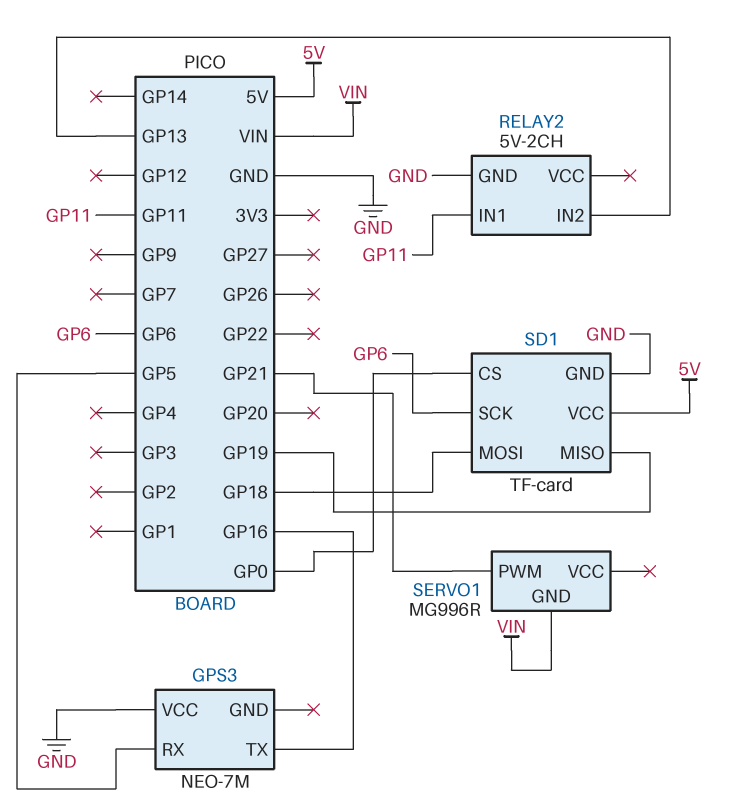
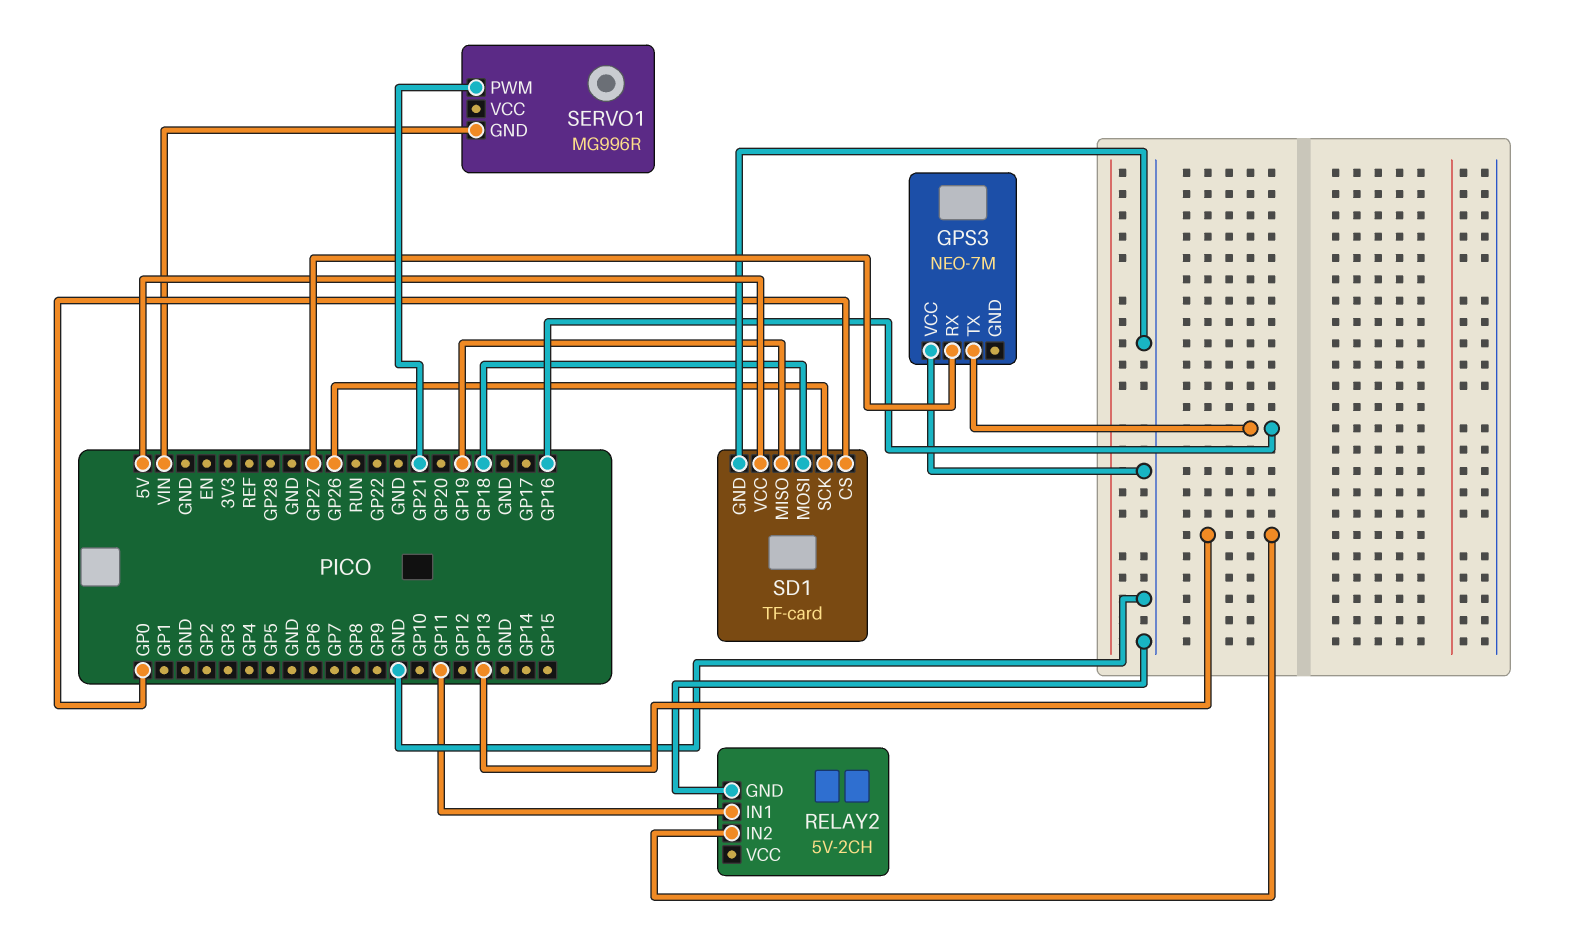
GPS3 pin RX: GP5 -> GP27
SD1 pin SCK: GP6 -> GP26

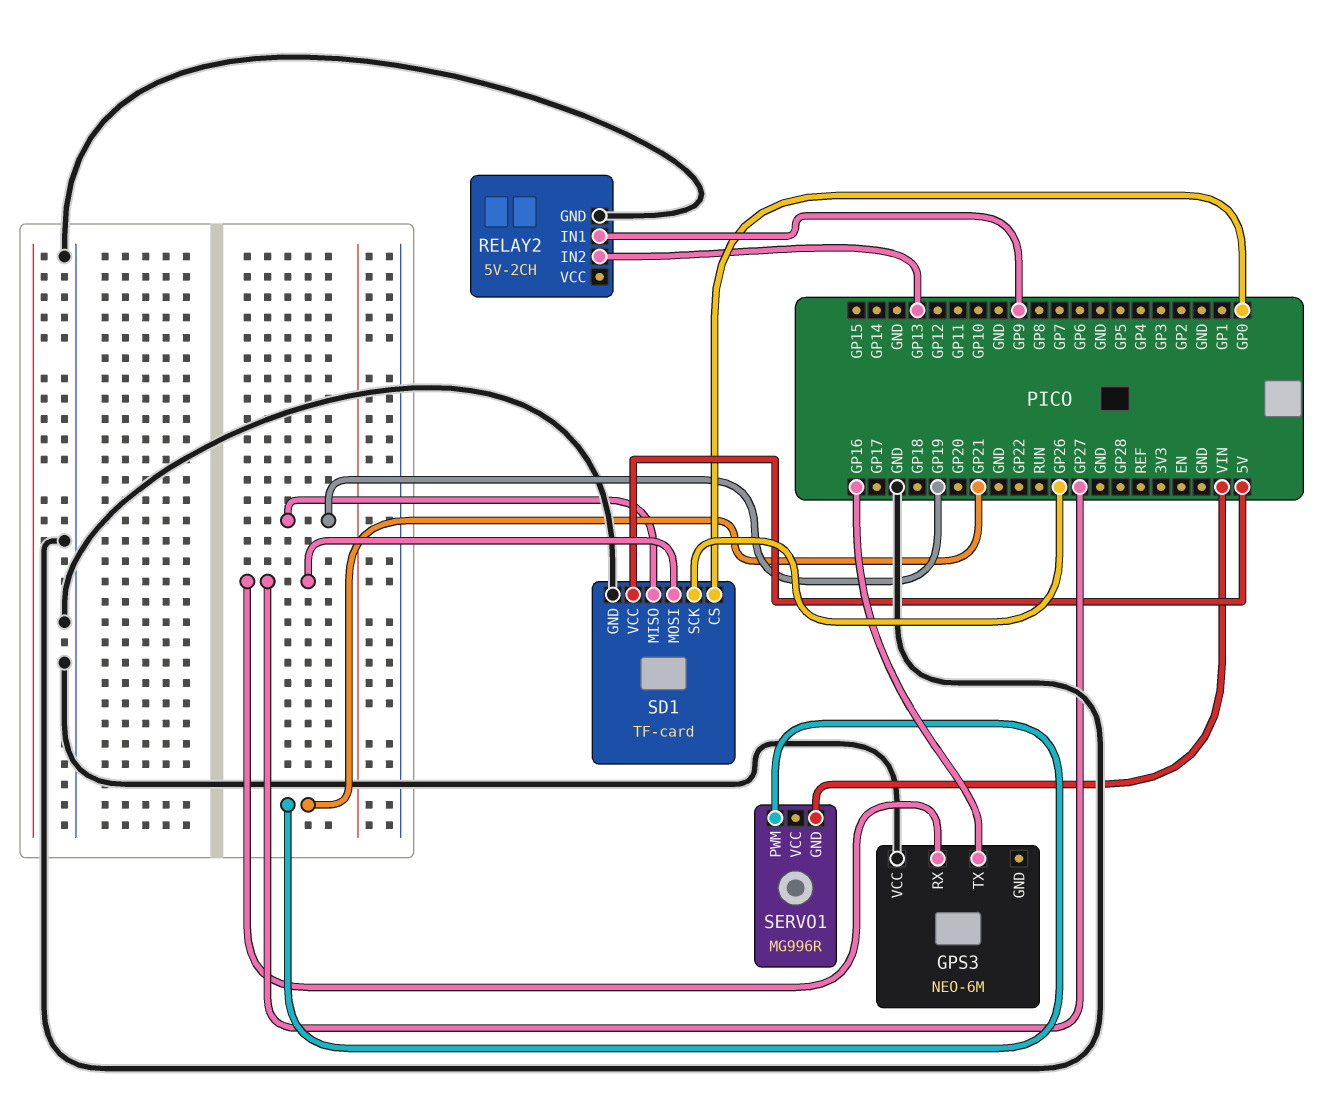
GPS3: NEO-7M -> NEO-6M
RELAY2 pin IN1: GP11 -> GP9
SD1 pin MOSI: GP18 -> GP27

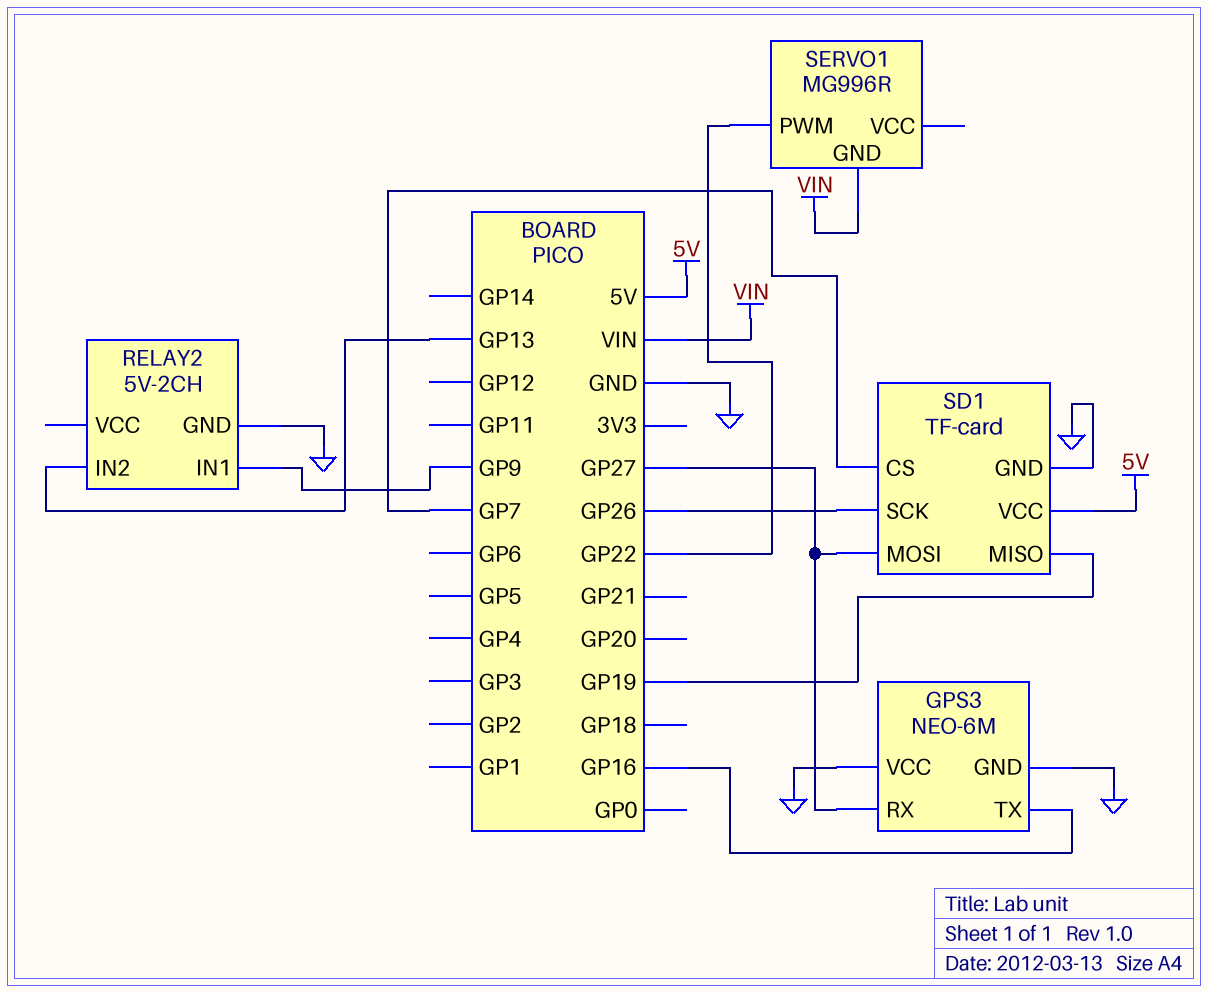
GPS3 pin GND: none -> GND
SD1 pin CS: GP0 -> GP7
SERVO1 pin PWM: GP21 -> GP22

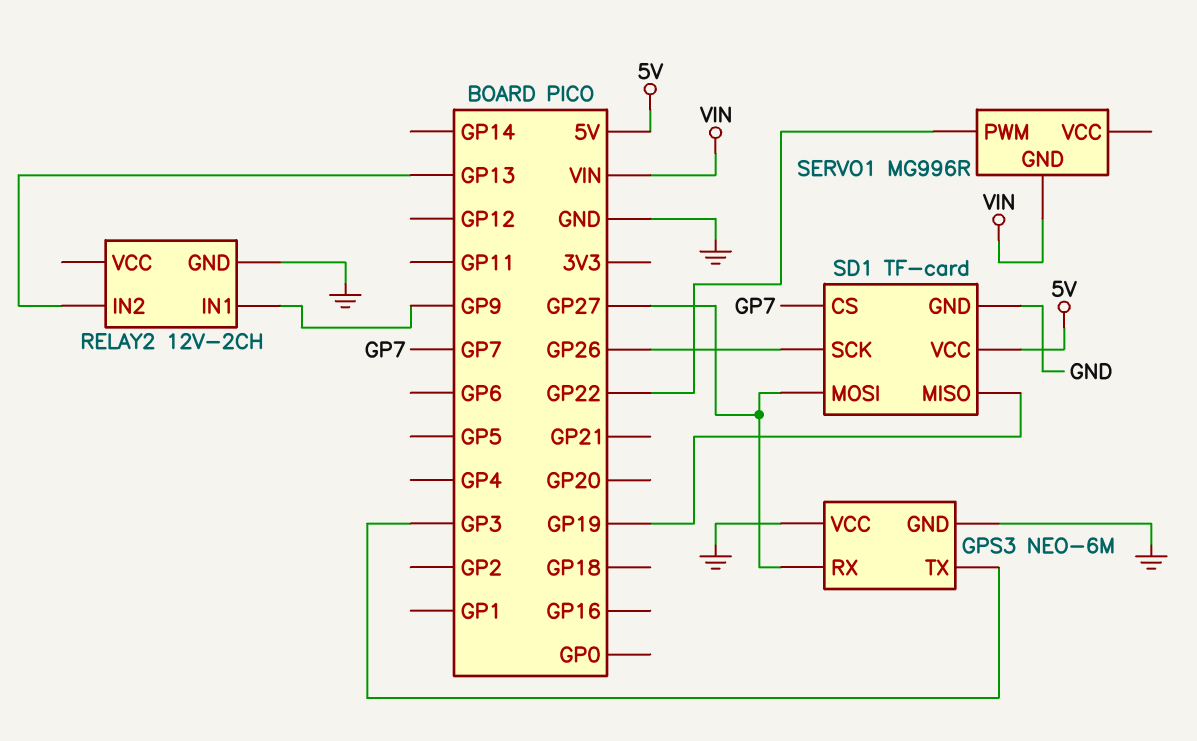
GPS3 pin TX: GP16 -> GP3
RELAY2: 5V-2CH -> 12V-2CH

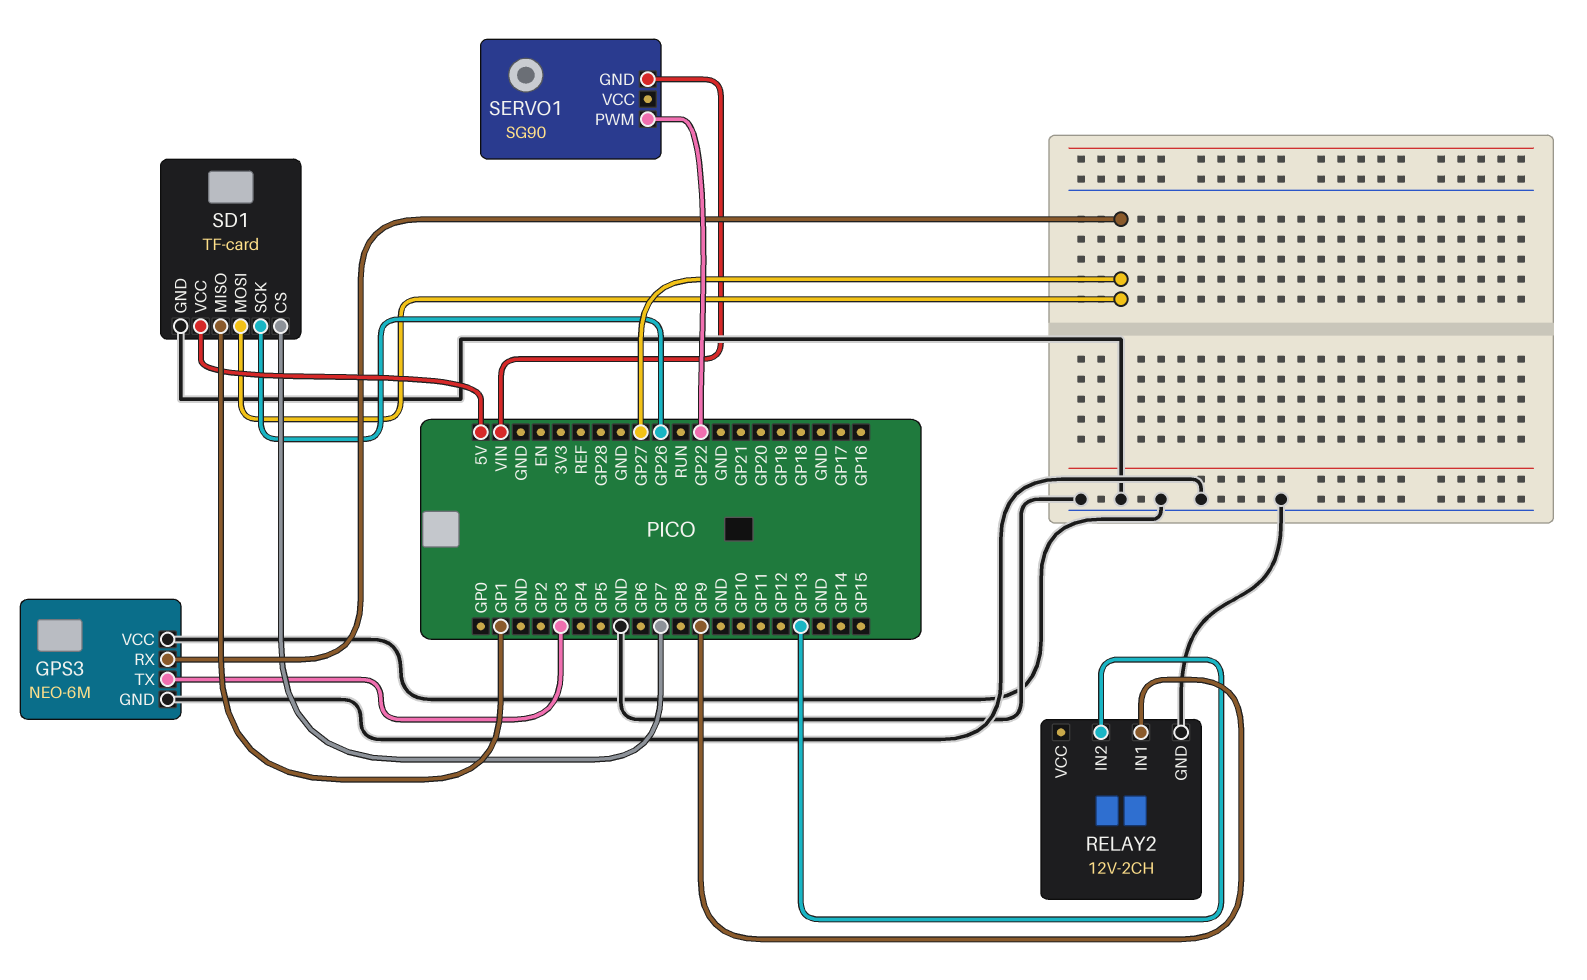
SD1 pin MISO: GP19 -> GP1
SERVO1: MG996R -> SG90

